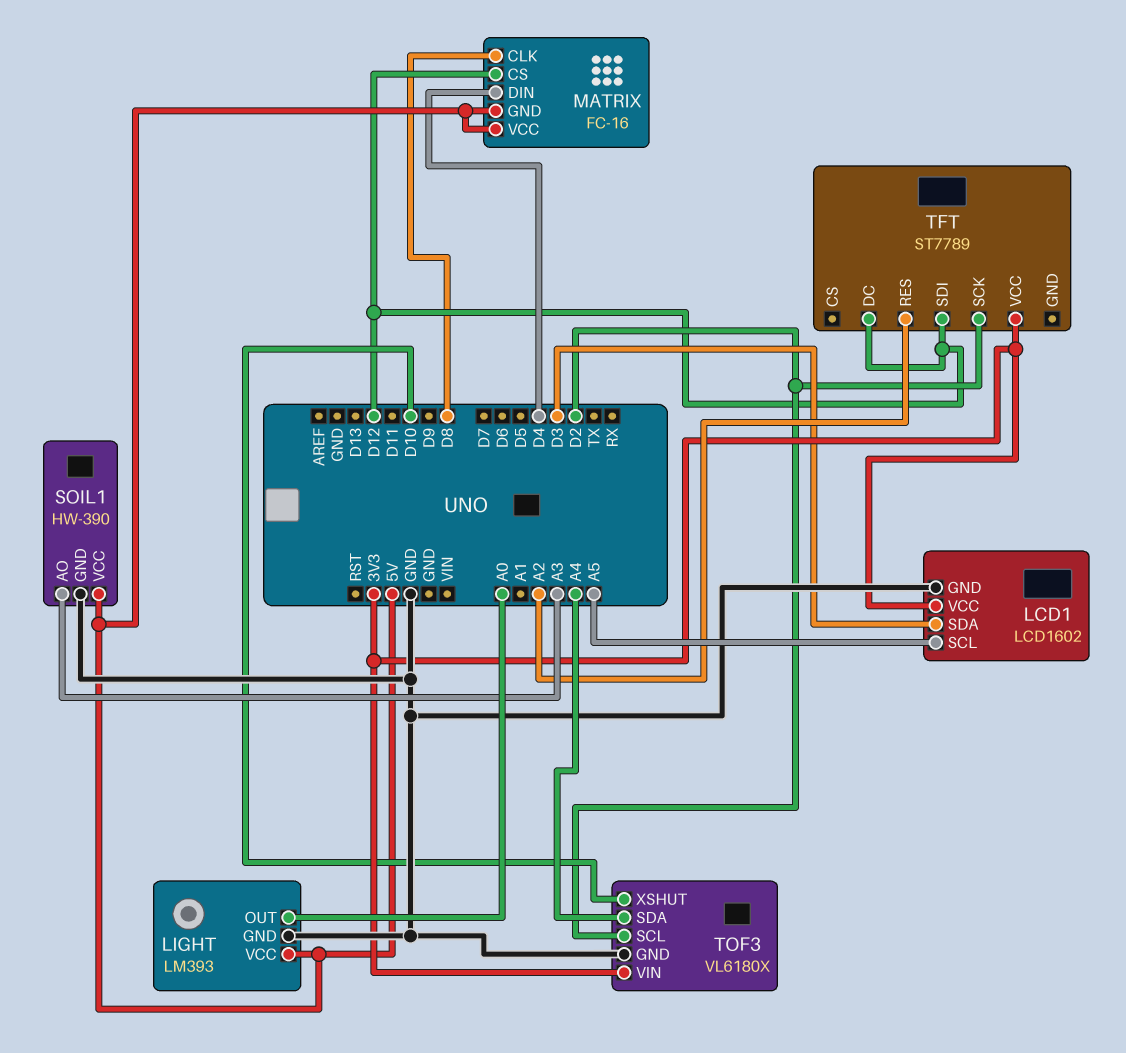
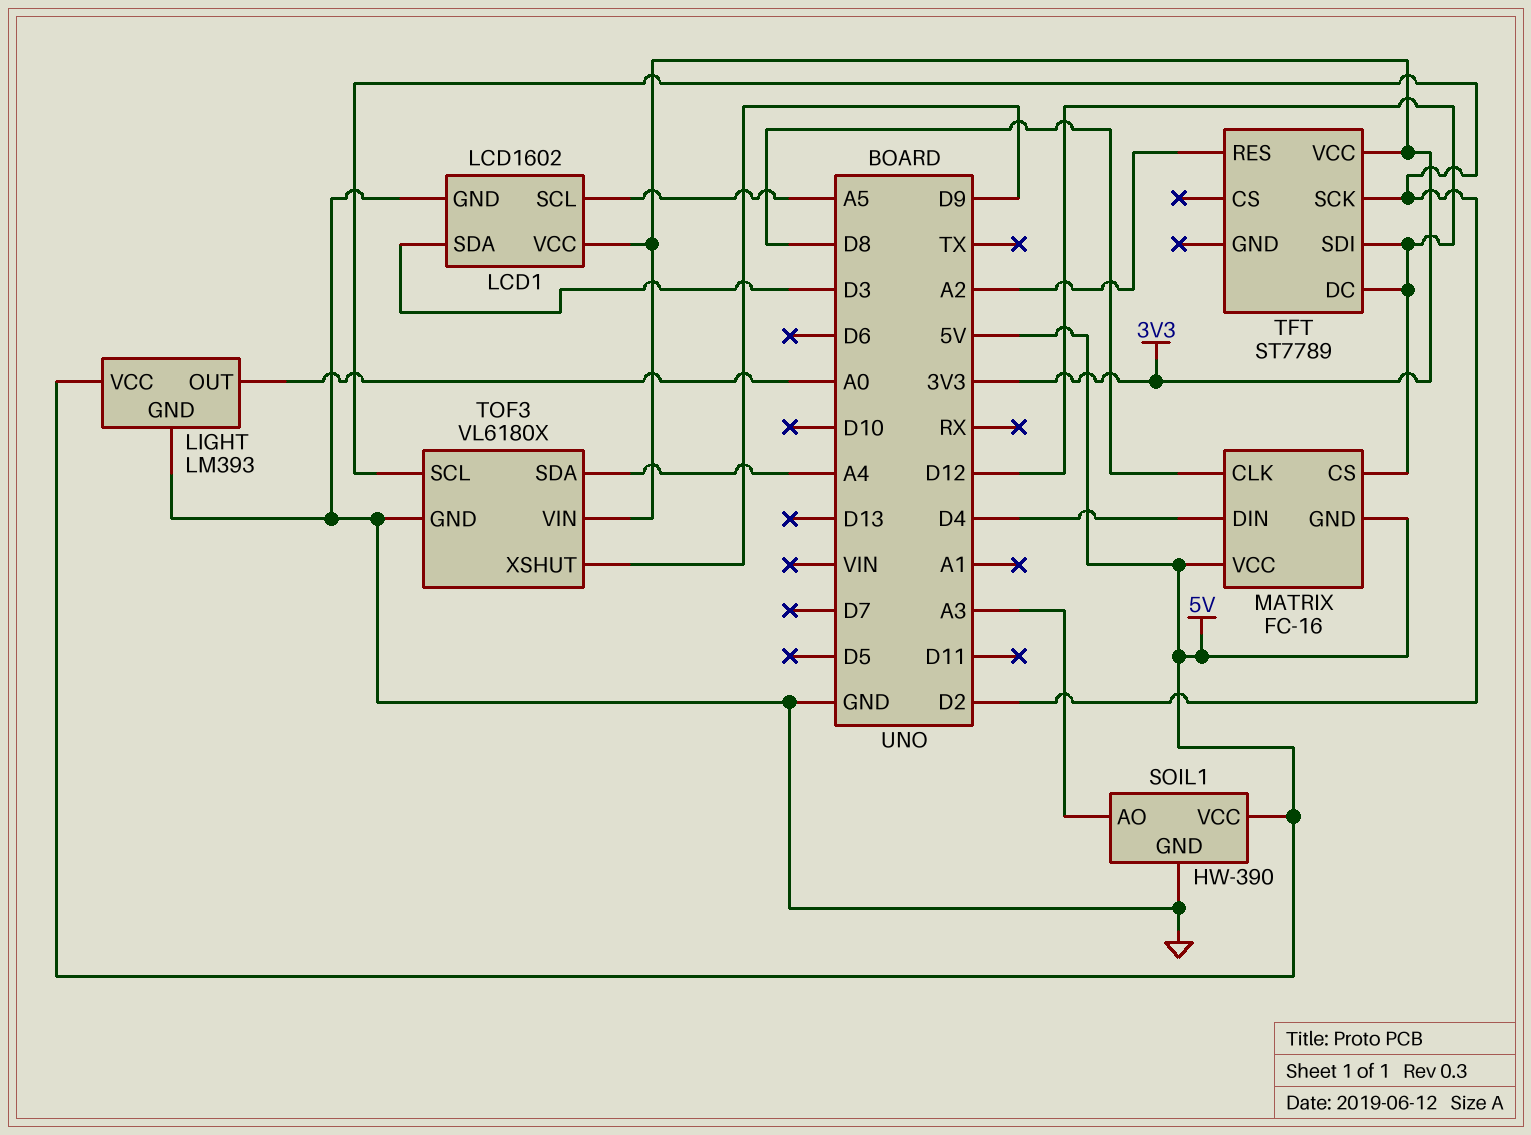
TOF3 pin XSHUT: D10 -> D9

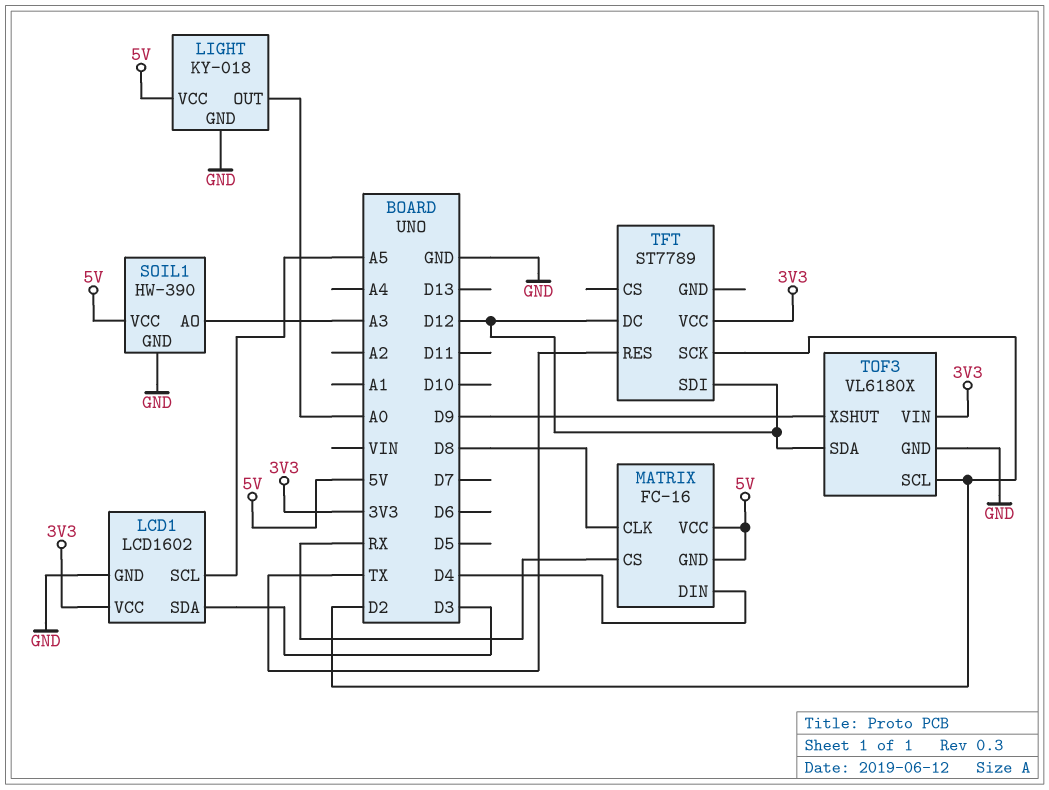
LIGHT: LM393 -> KY-018
MATRIX pin CS: D12 -> RX
TFT pin RES: A2 -> TX
TOF3 pin SDA: A4 -> D12

